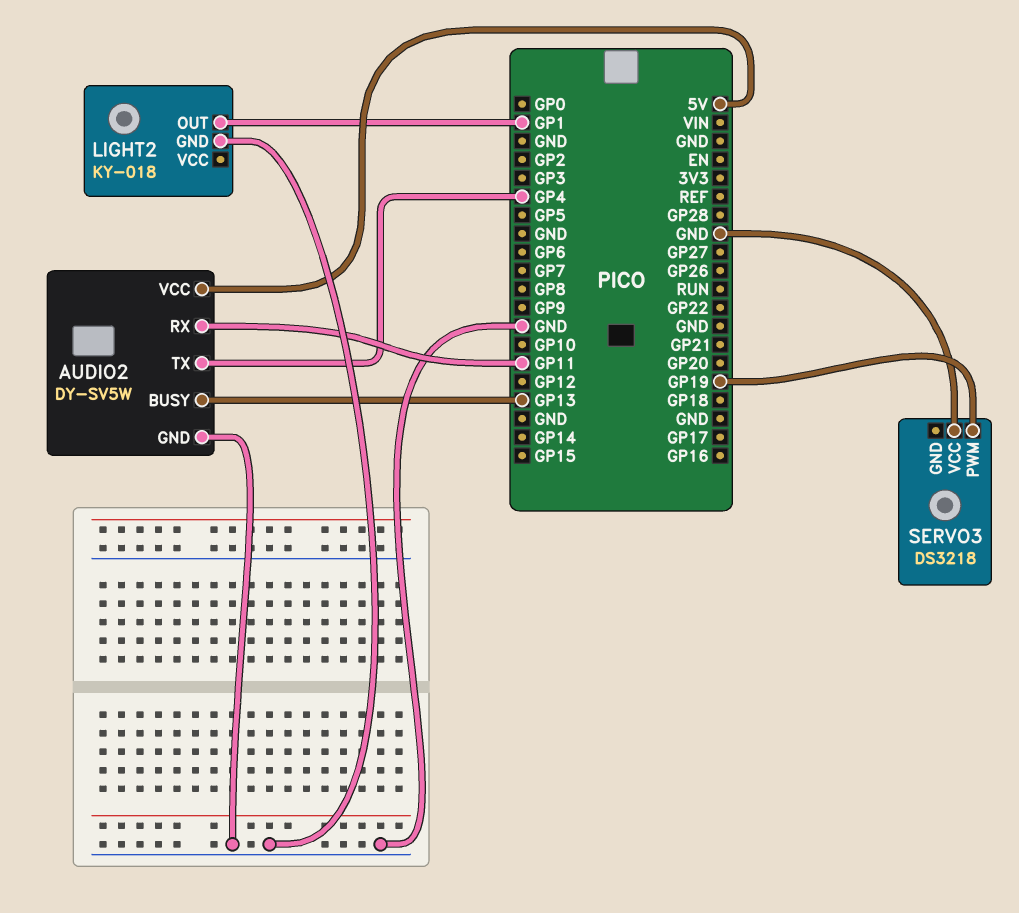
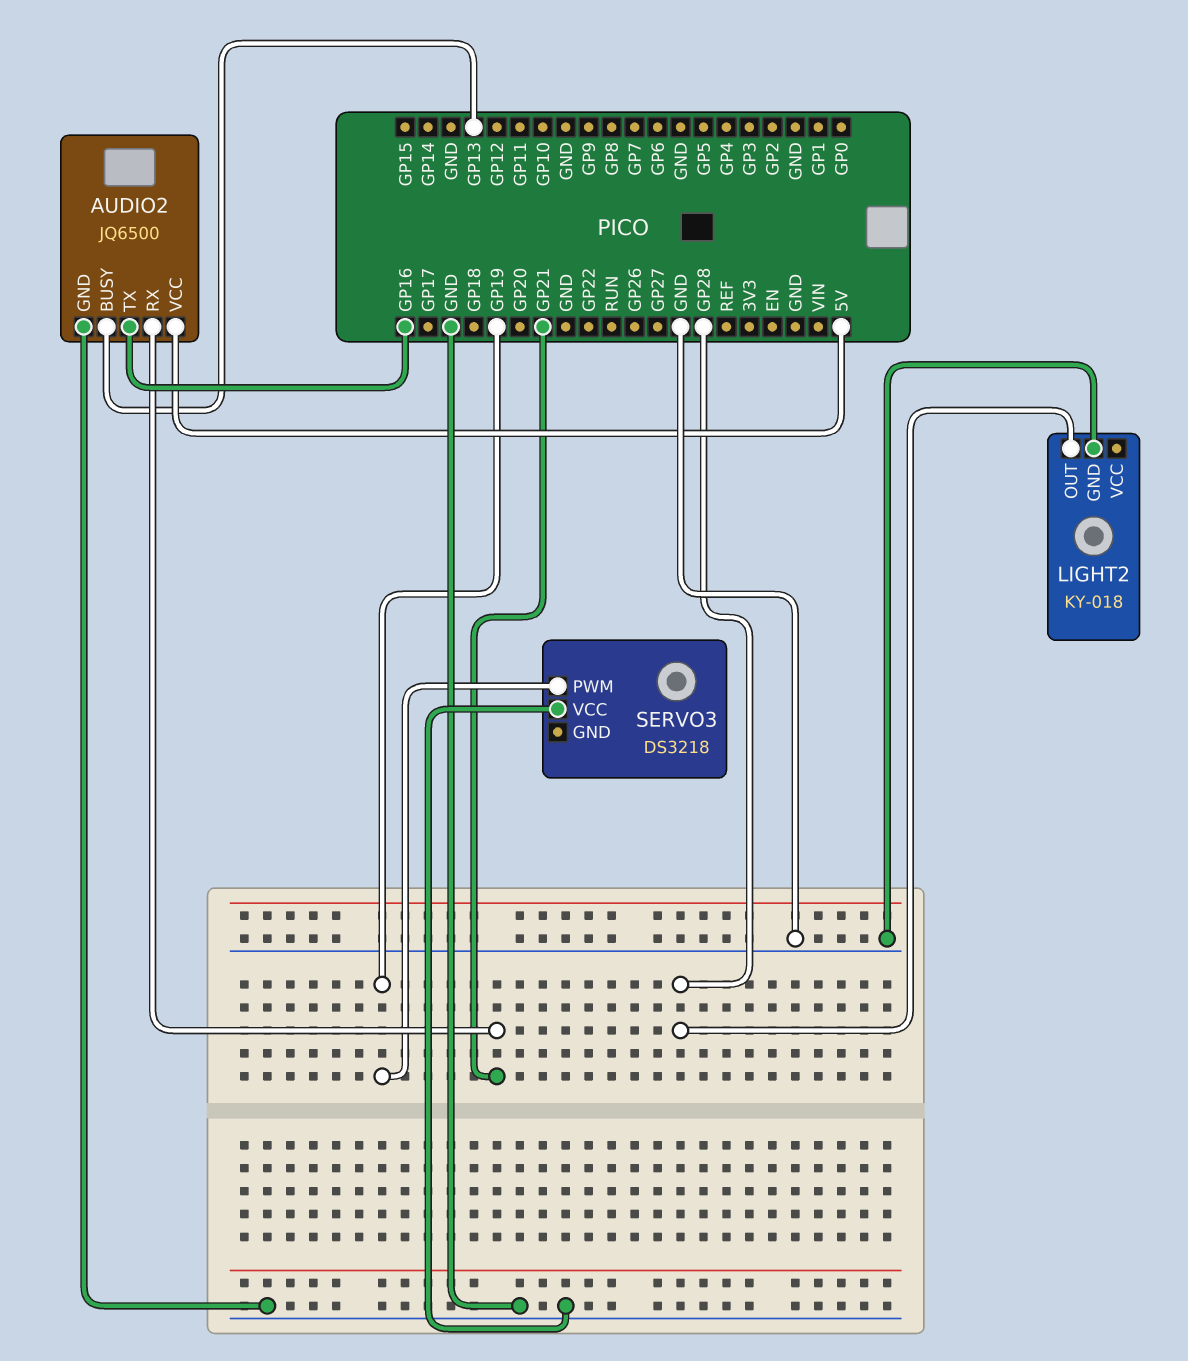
AUDIO2: DY-SV5W -> JQ6500
AUDIO2 pin RX: GP11 -> GP21
AUDIO2 pin TX: GP4 -> GP16
LIGHT2 pin OUT: GP1 -> GP28

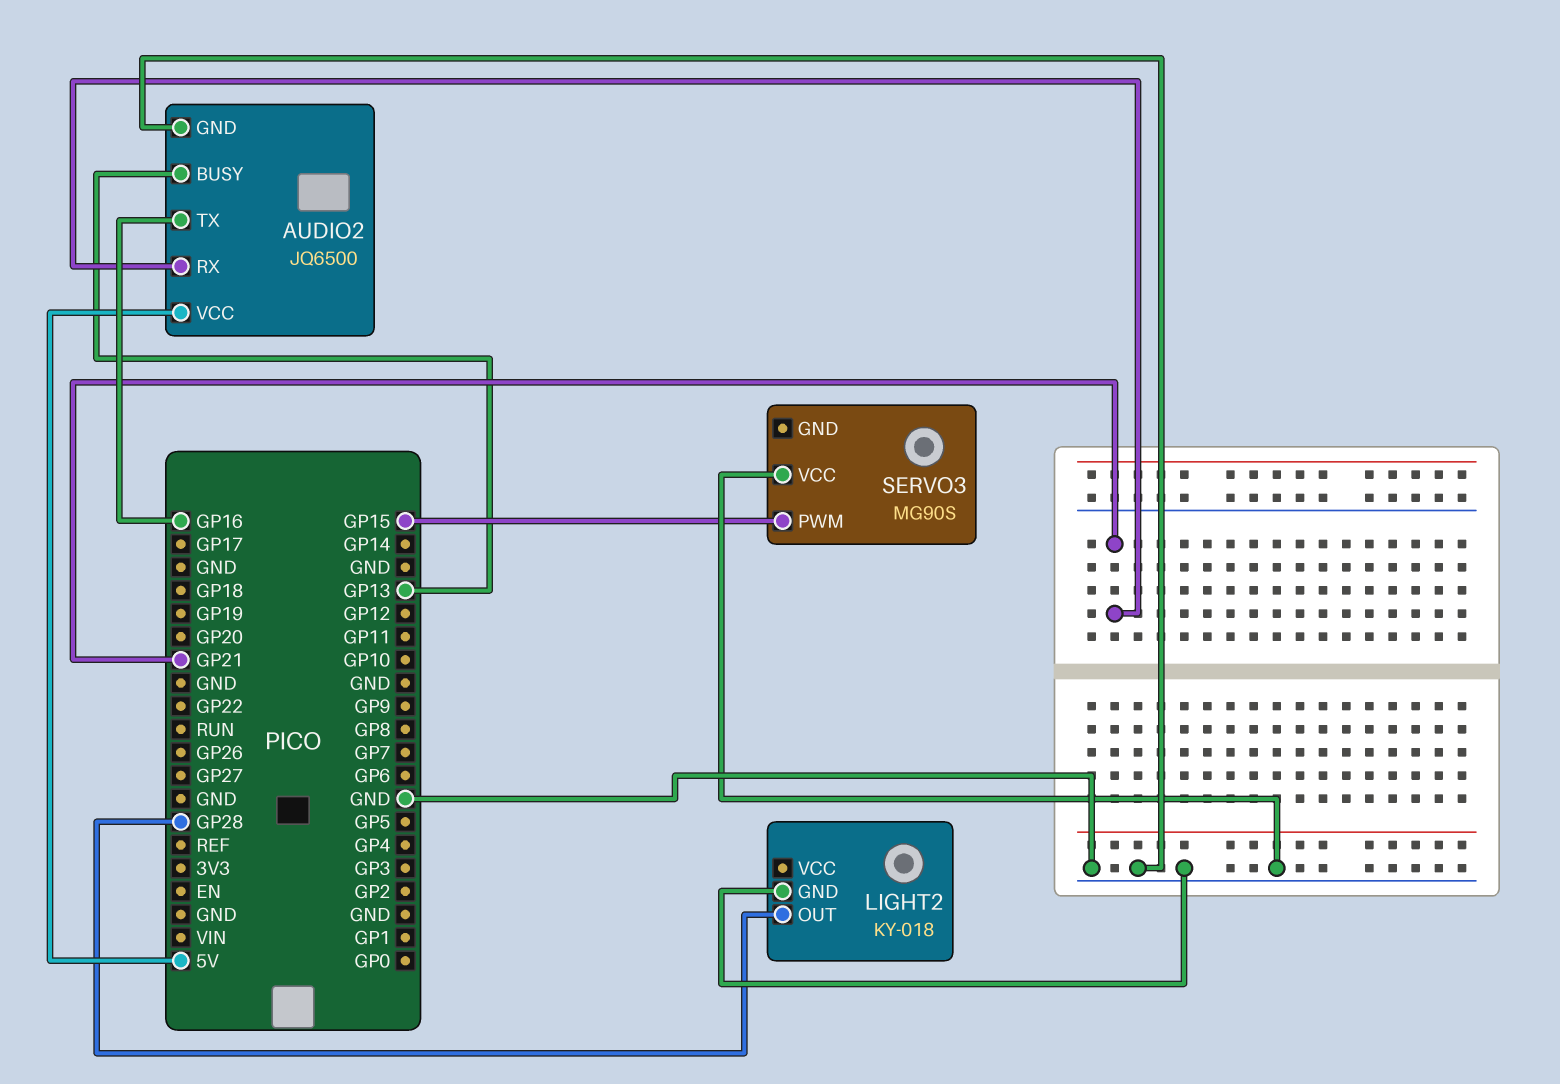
SERVO3: DS3218 -> MG90S
SERVO3 pin PWM: GP19 -> GP15

